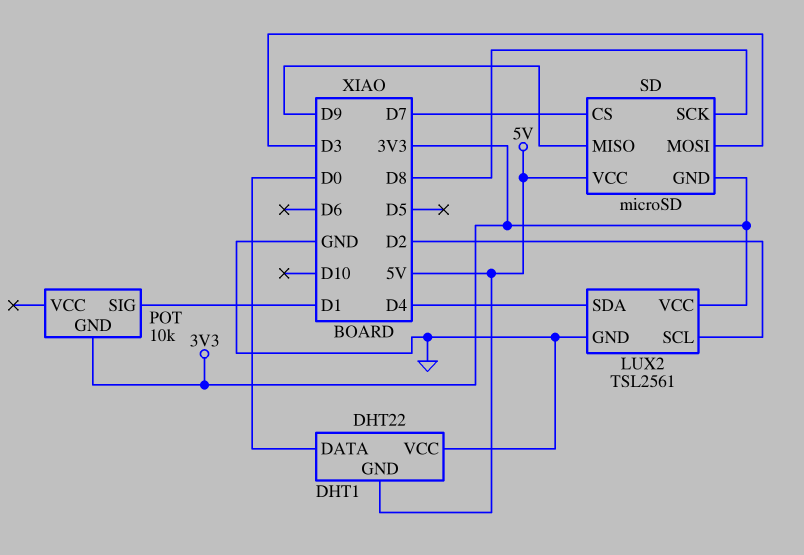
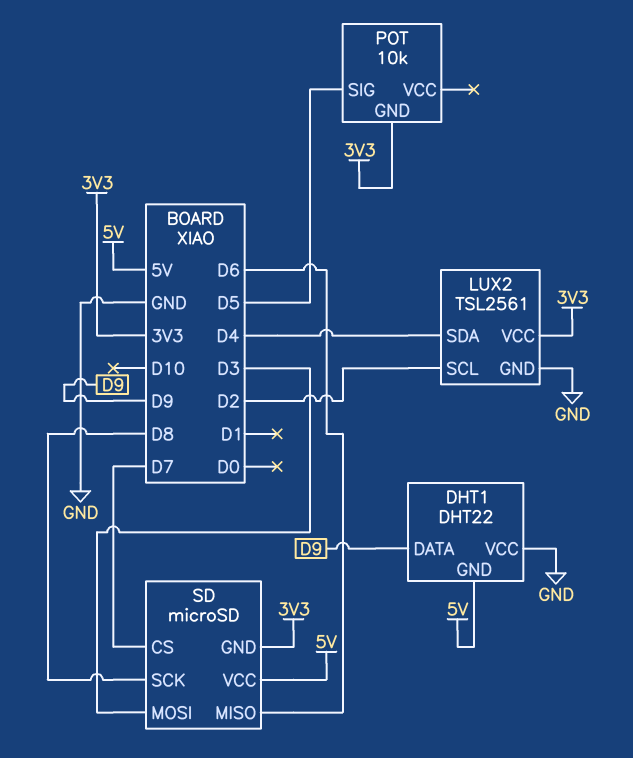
DHT1 pin DATA: D0 -> D9
POT pin SIG: D1 -> D5
SD pin MISO: D9 -> D6

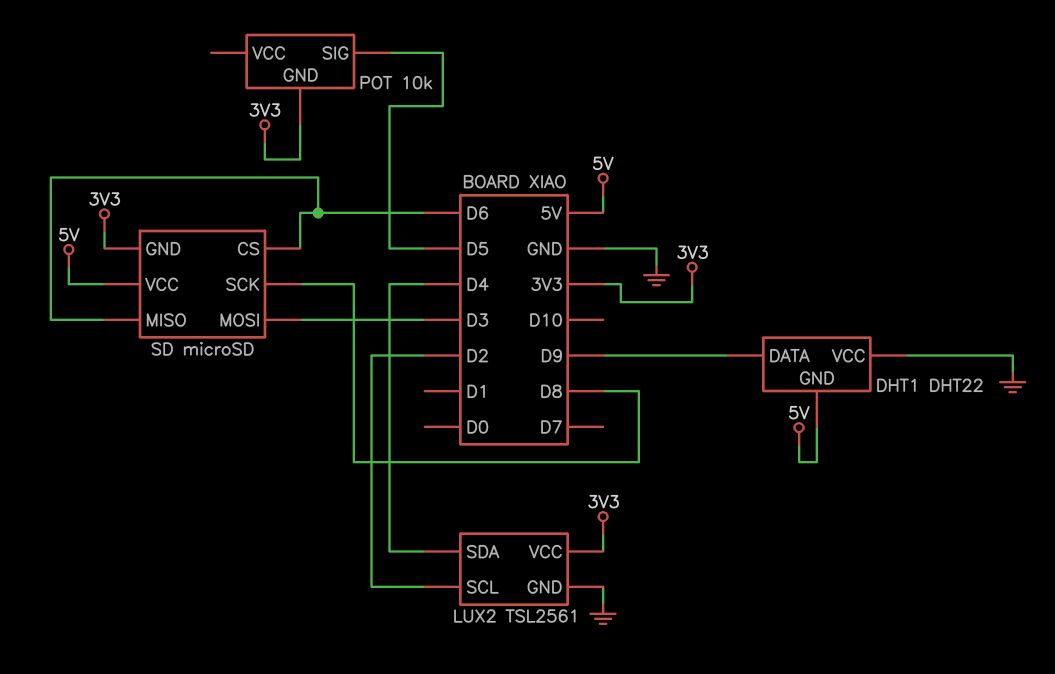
SD pin CS: D7 -> D6

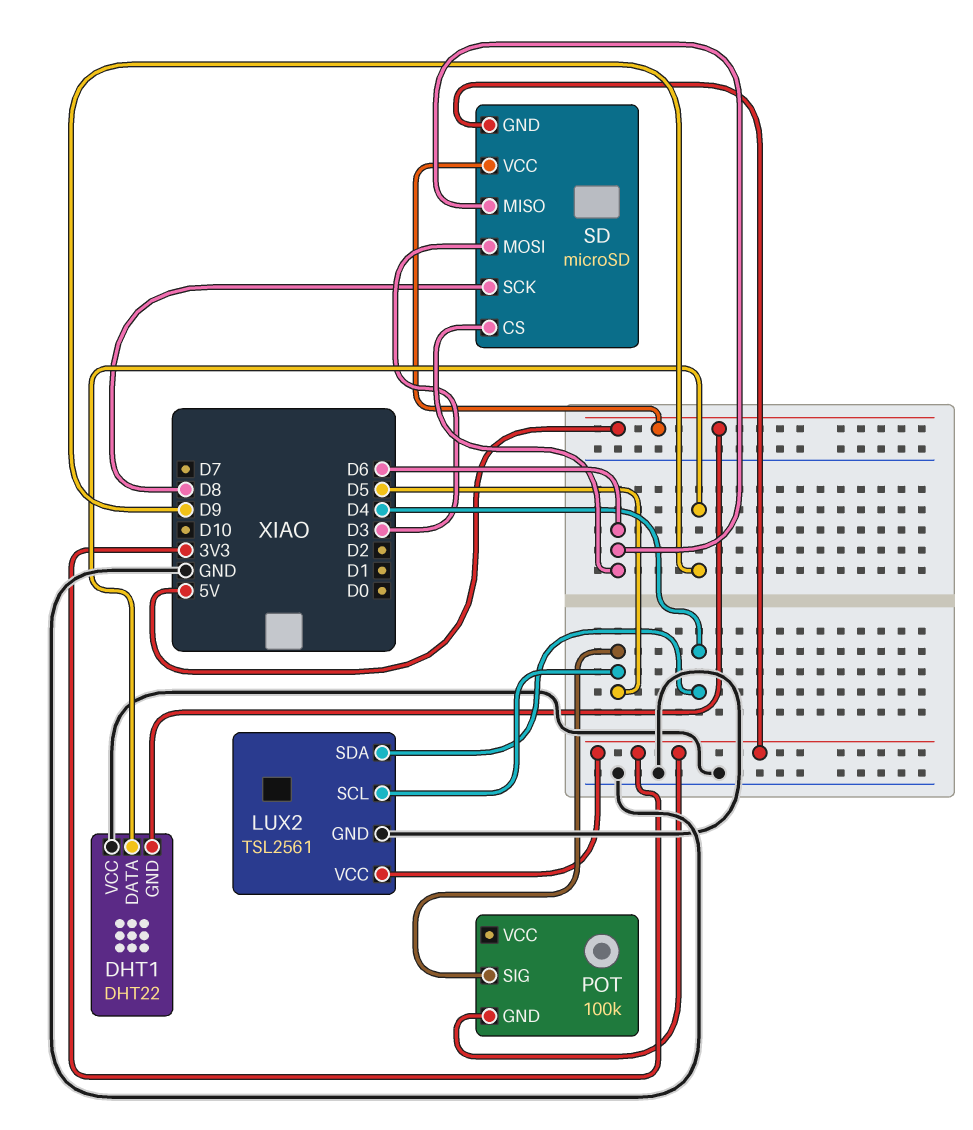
LUX2 pin SCL: D2 -> D5
POT: 10k -> 100k

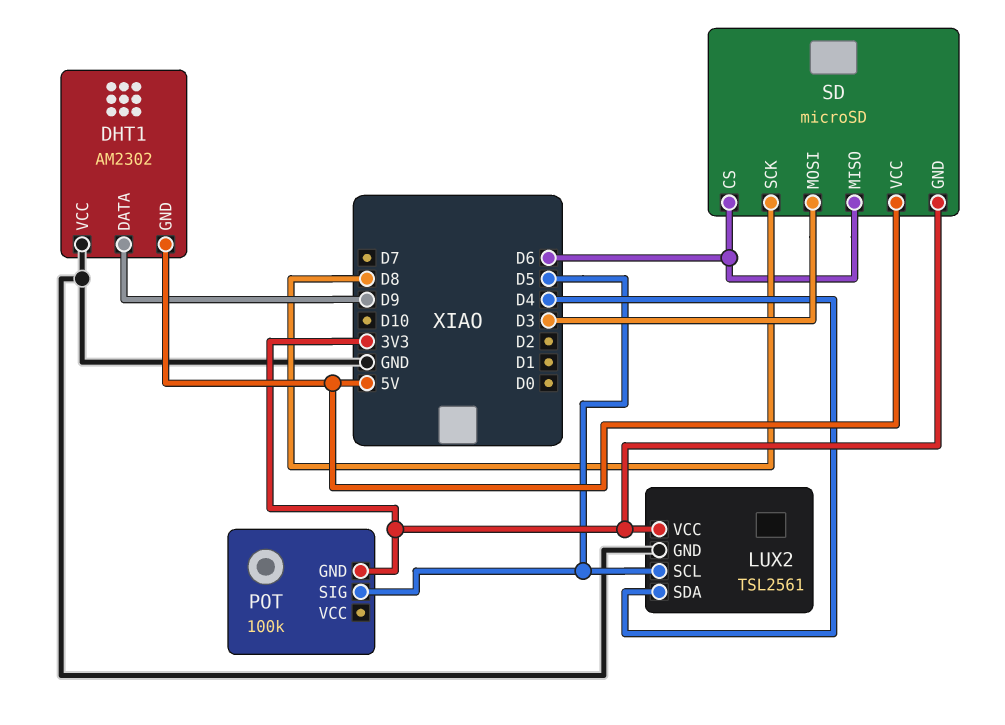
DHT1: DHT22 -> AM2302

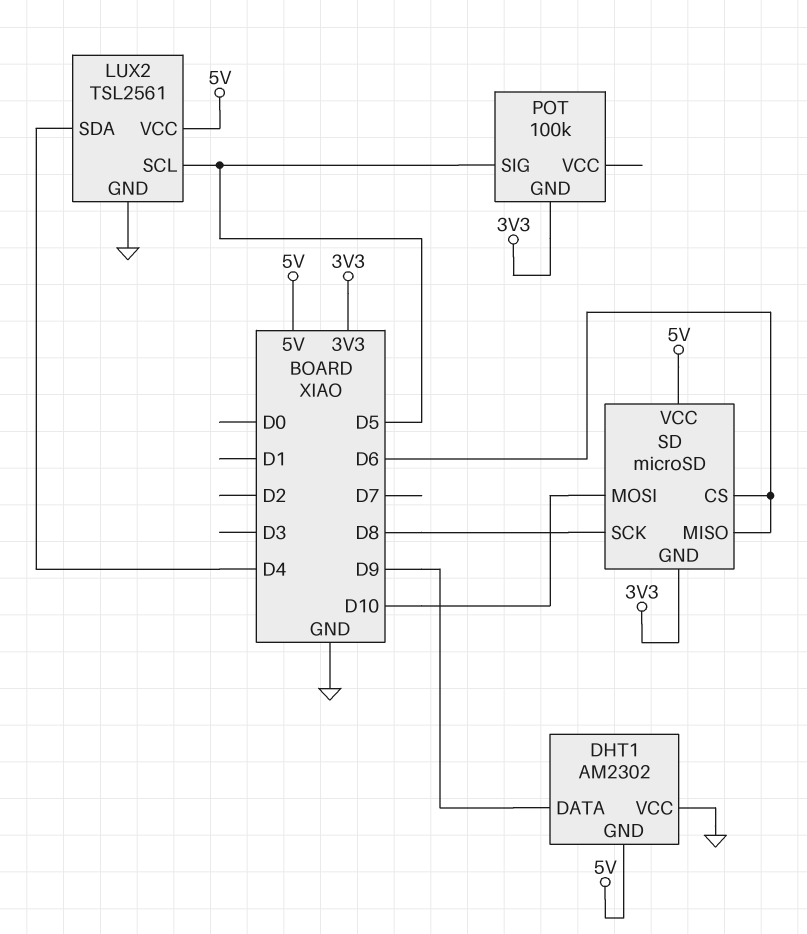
LUX2 pin VCC: 3V3 -> 5V
SD pin MOSI: D3 -> D10

